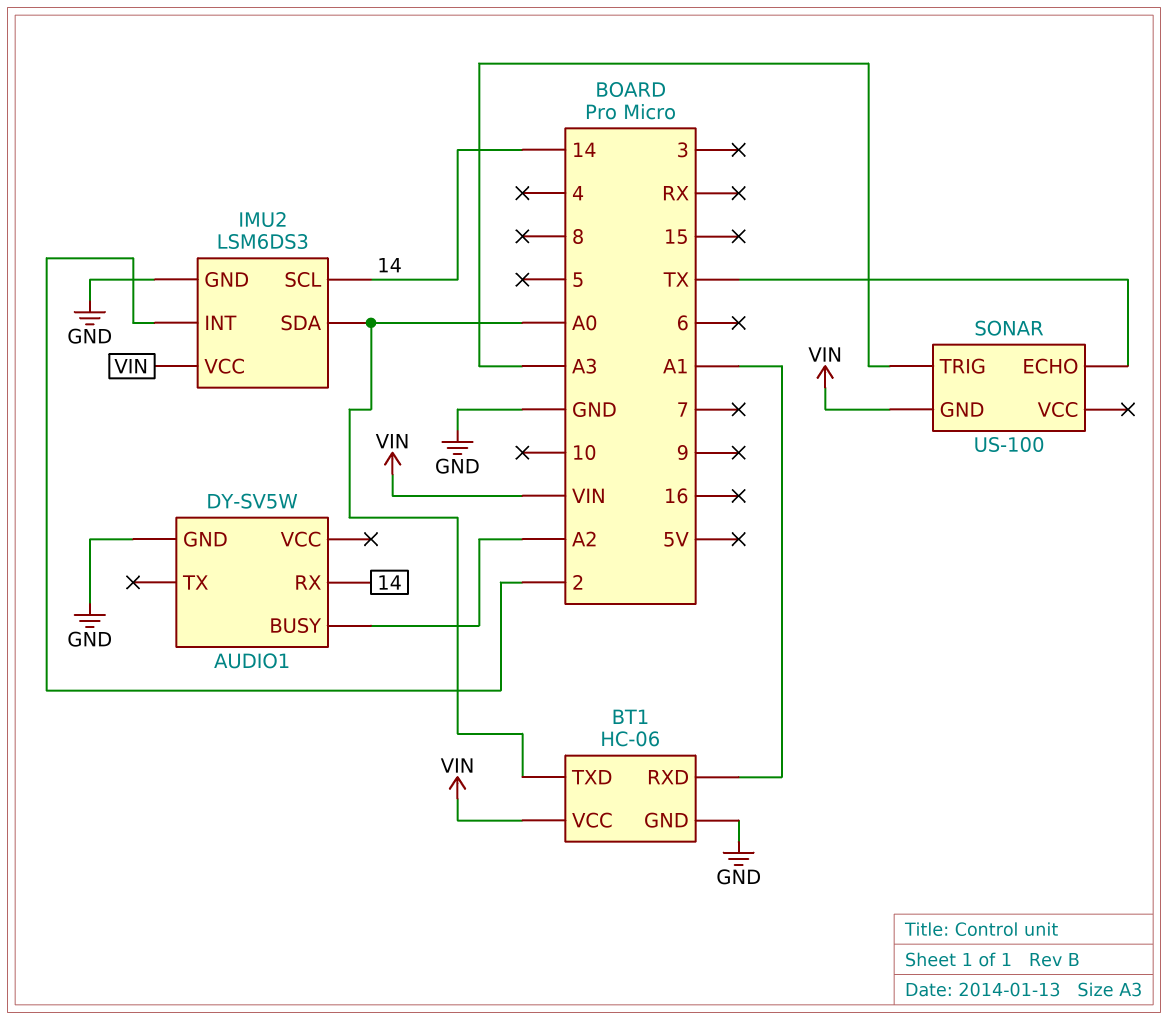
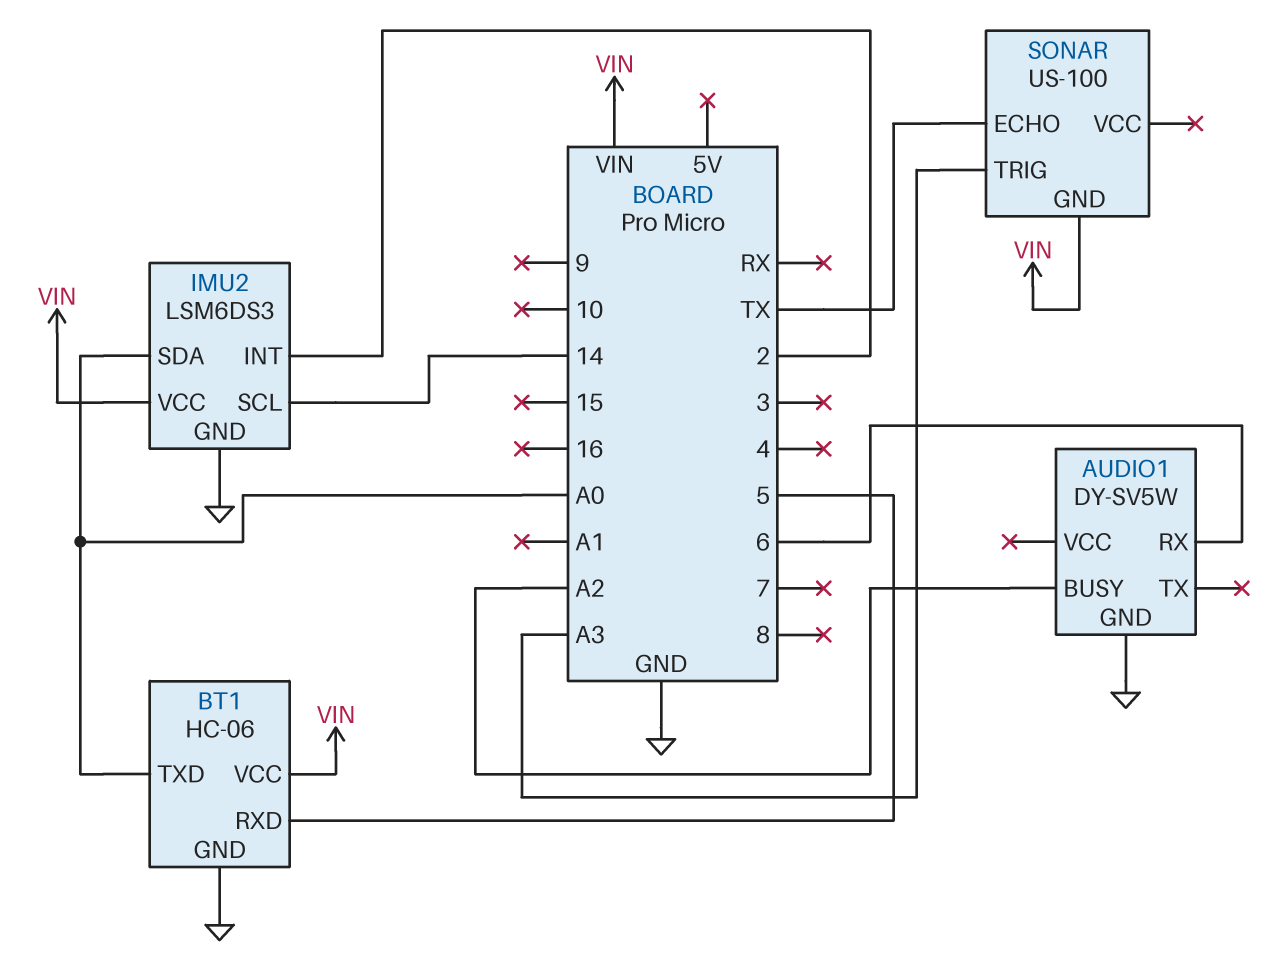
AUDIO1 pin RX: 14 -> 6
BT1 pin RXD: A1 -> 5

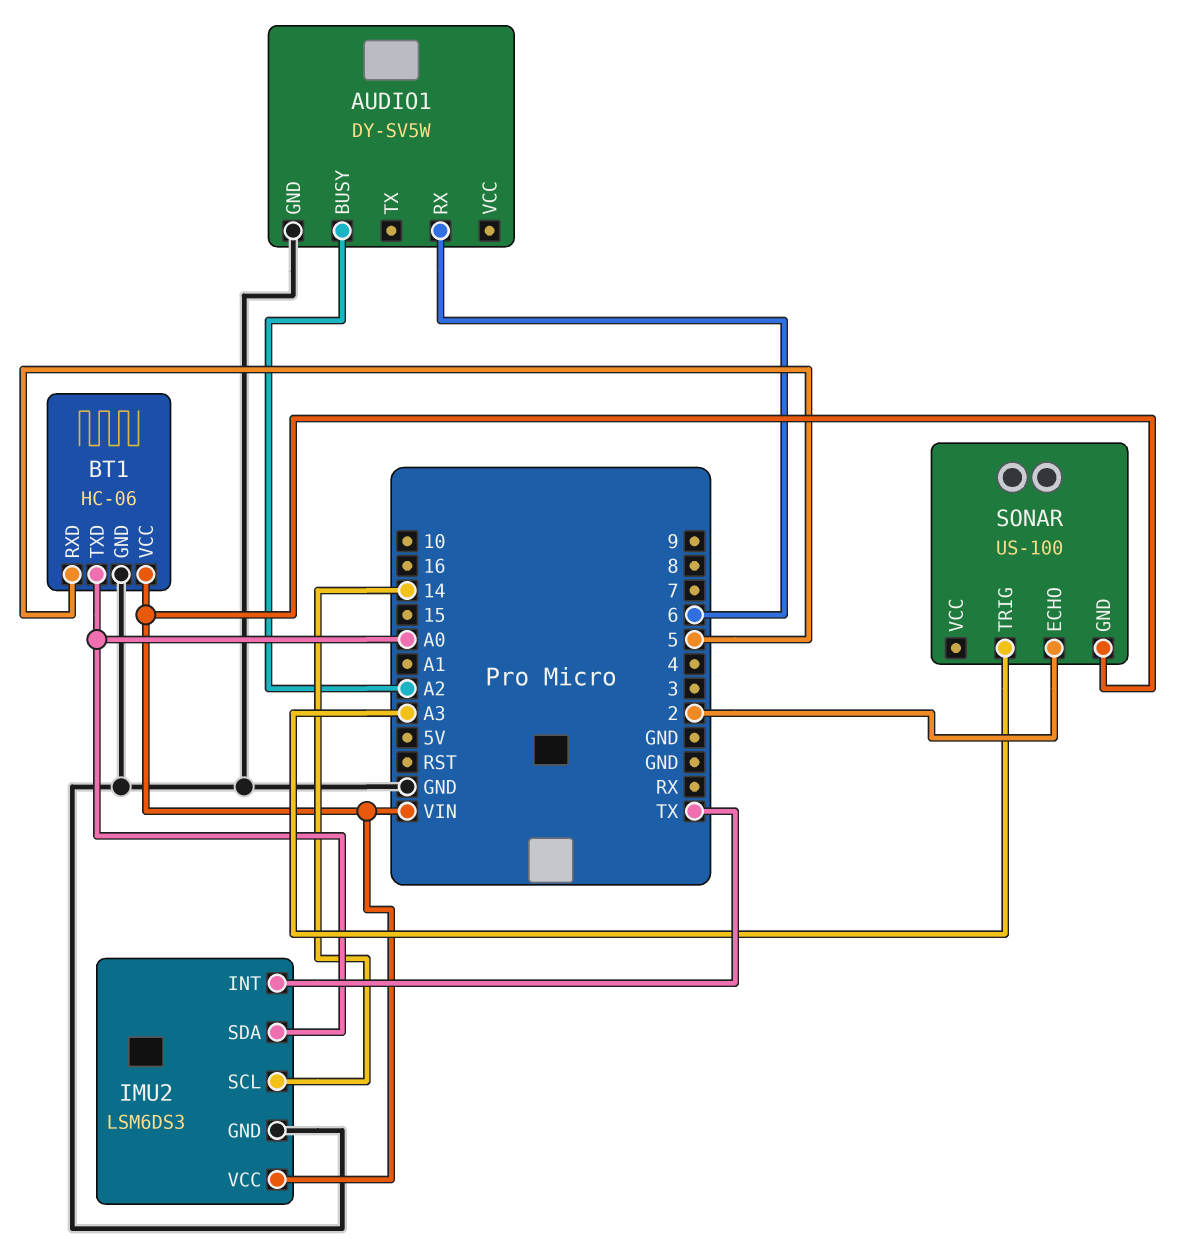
IMU2 pin INT: 2 -> TX
SONAR pin ECHO: TX -> 2

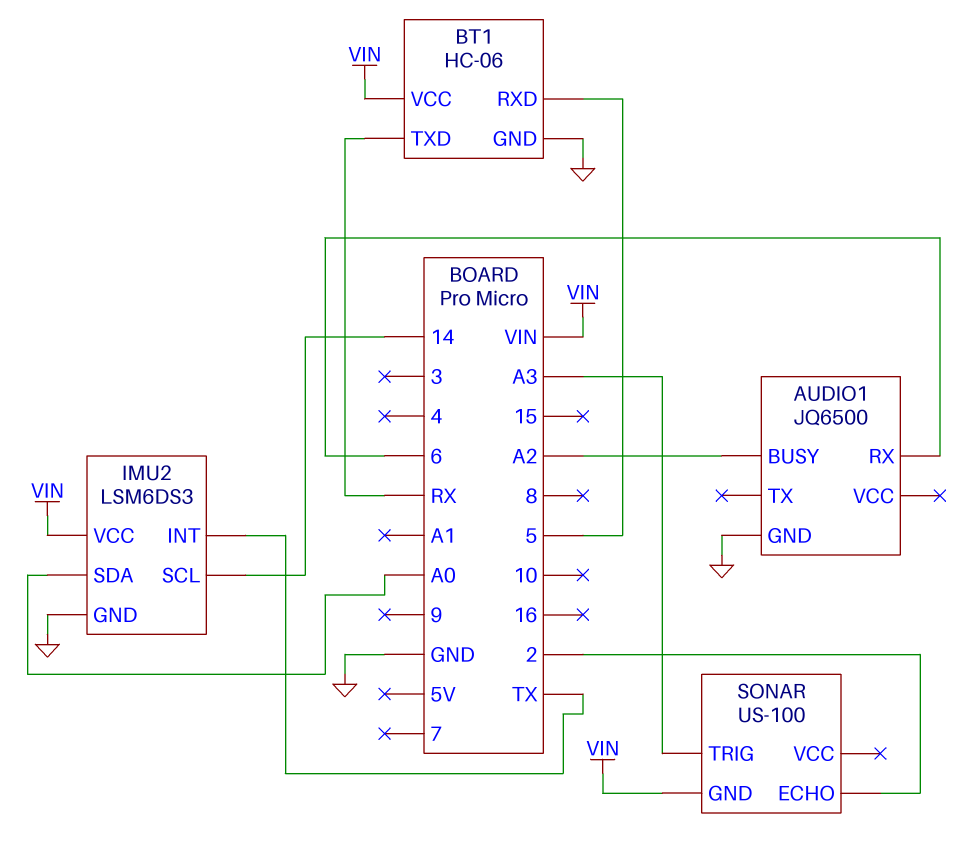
AUDIO1: DY-SV5W -> JQ6500
BT1 pin TXD: A0 -> RX

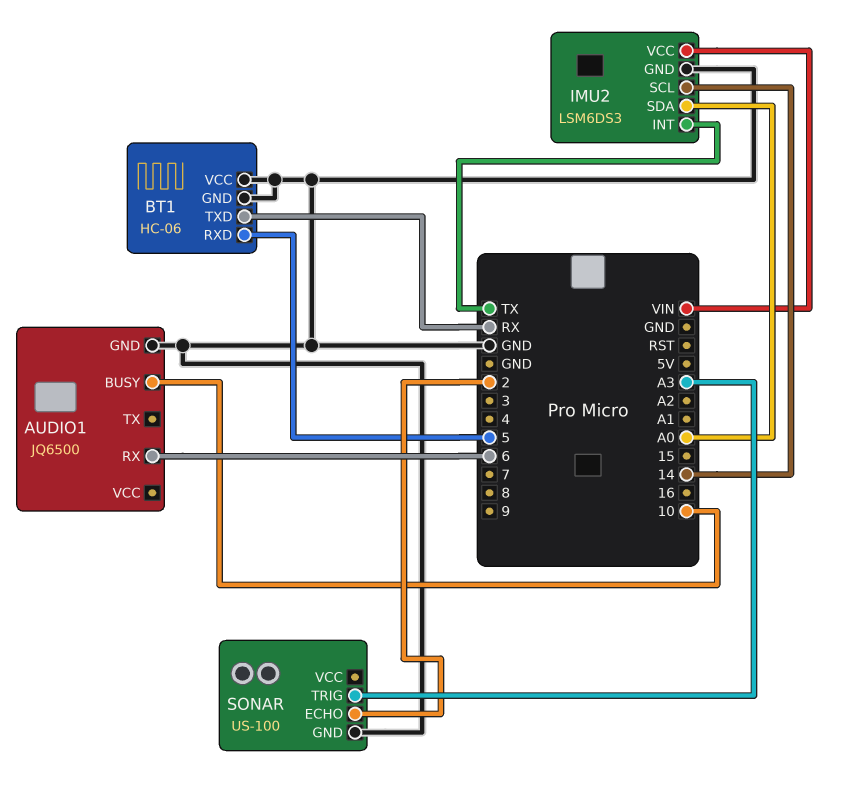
AUDIO1 pin BUSY: A2 -> 10
BT1 pin VCC: VIN -> GND
SONAR pin GND: VIN -> GND

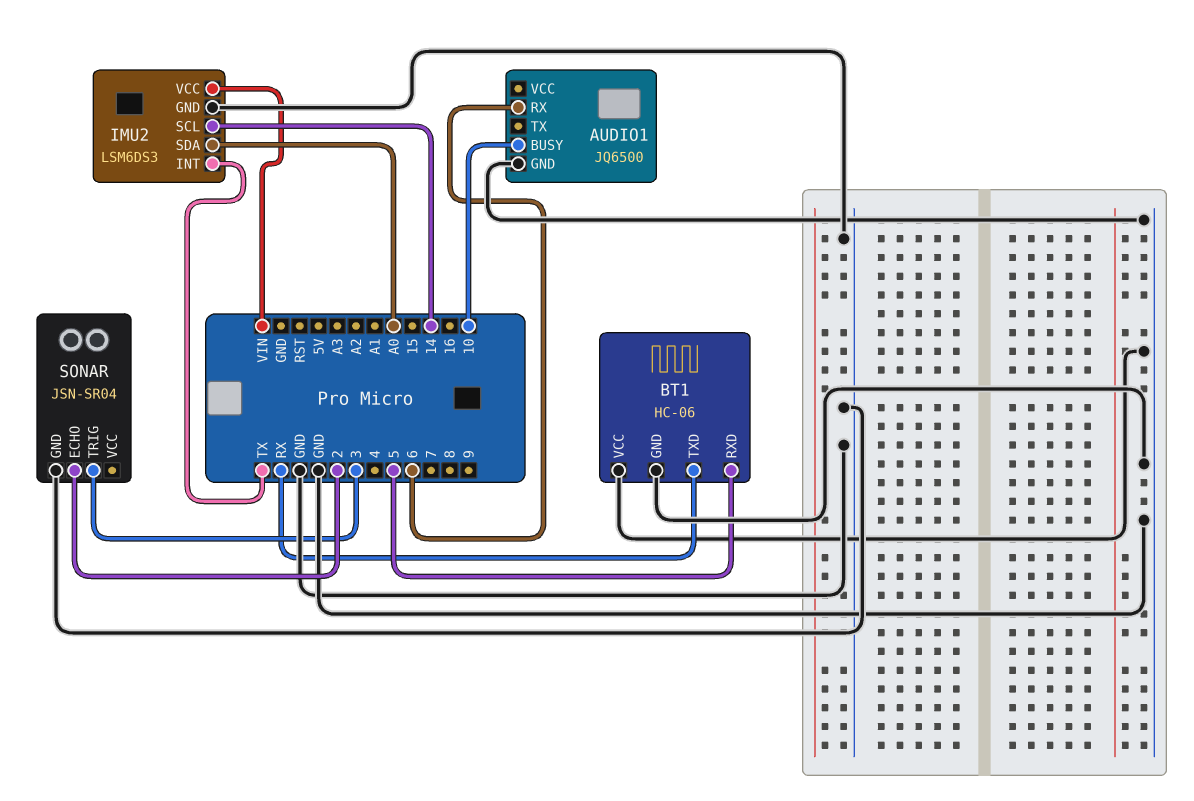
SONAR: US-100 -> JSN-SR04
SONAR pin TRIG: A3 -> 3

